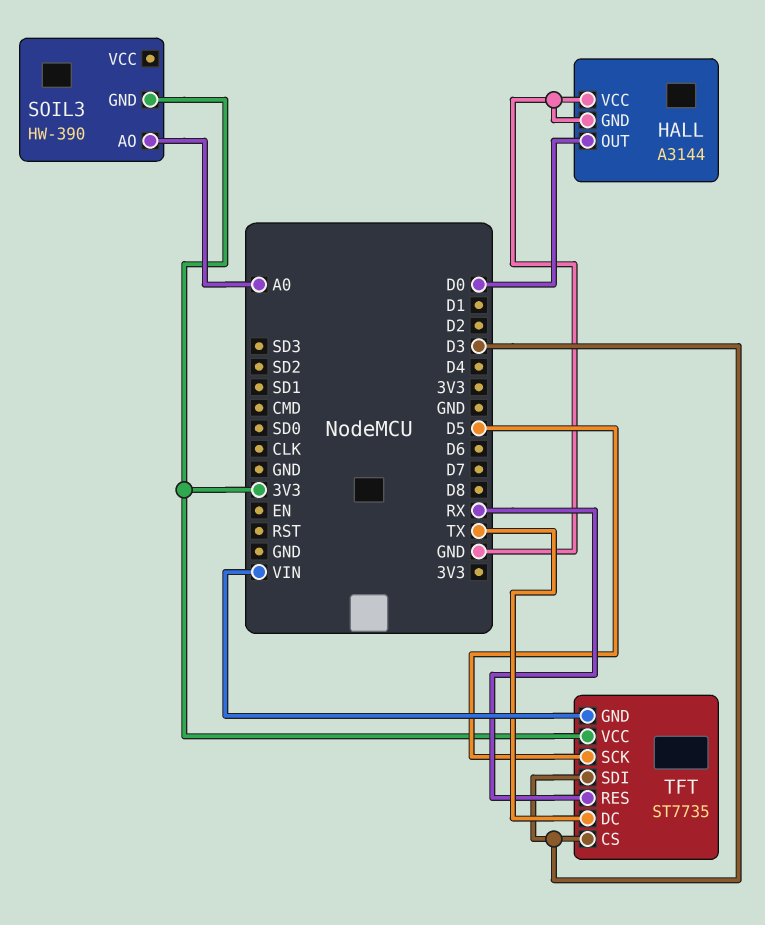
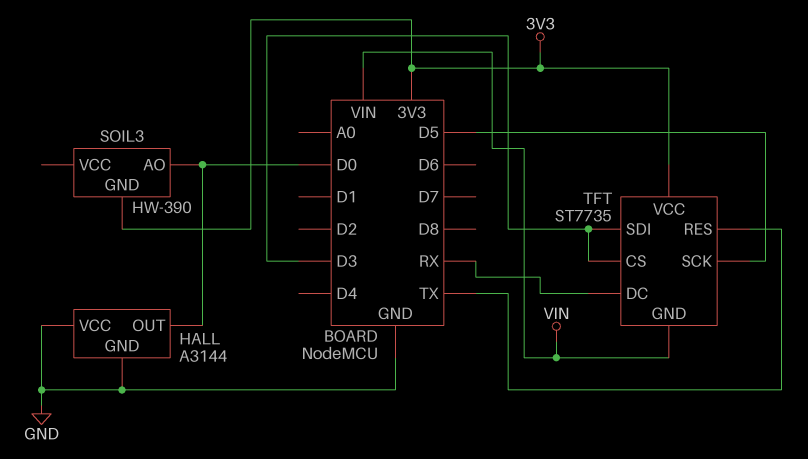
SOIL3 pin AO: A0 -> D0
TFT pin DC: TX -> RX
TFT pin RES: RX -> TX

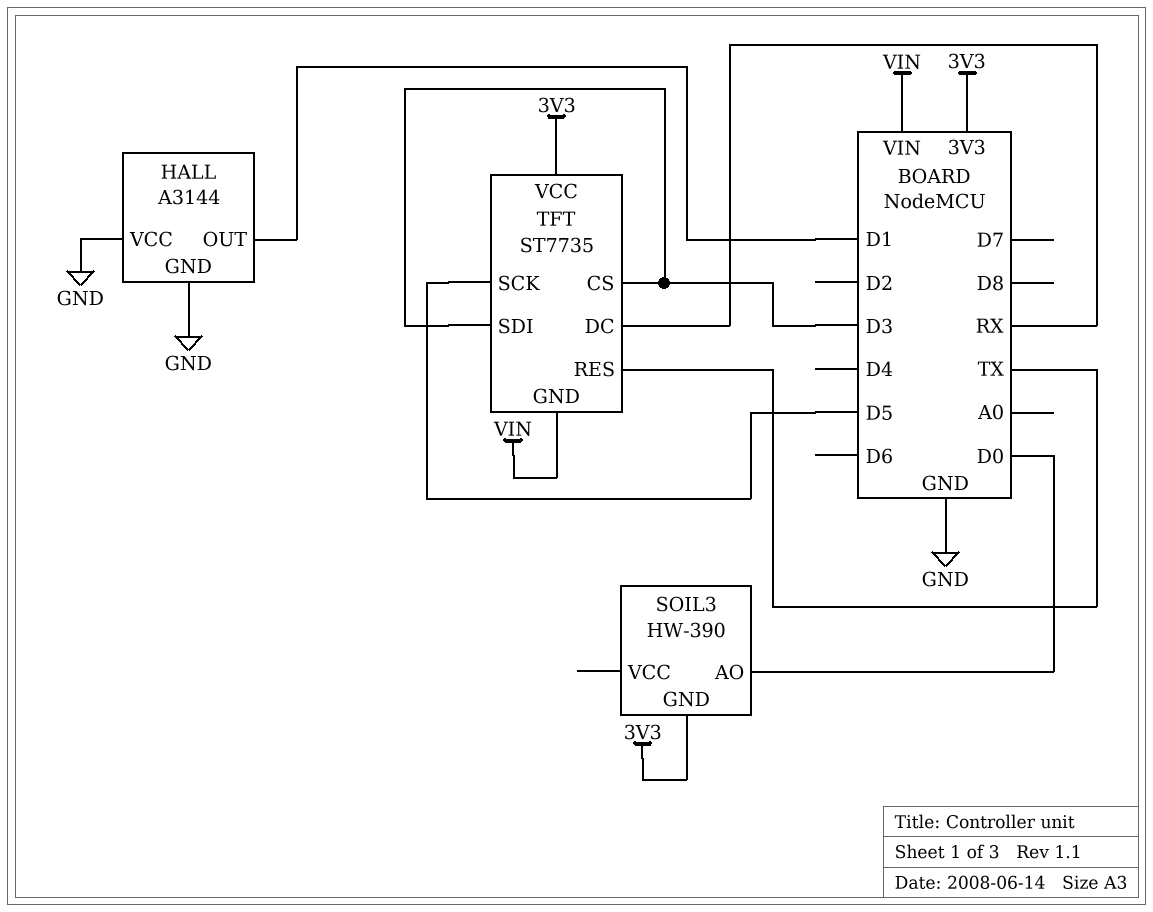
HALL pin OUT: D0 -> D1

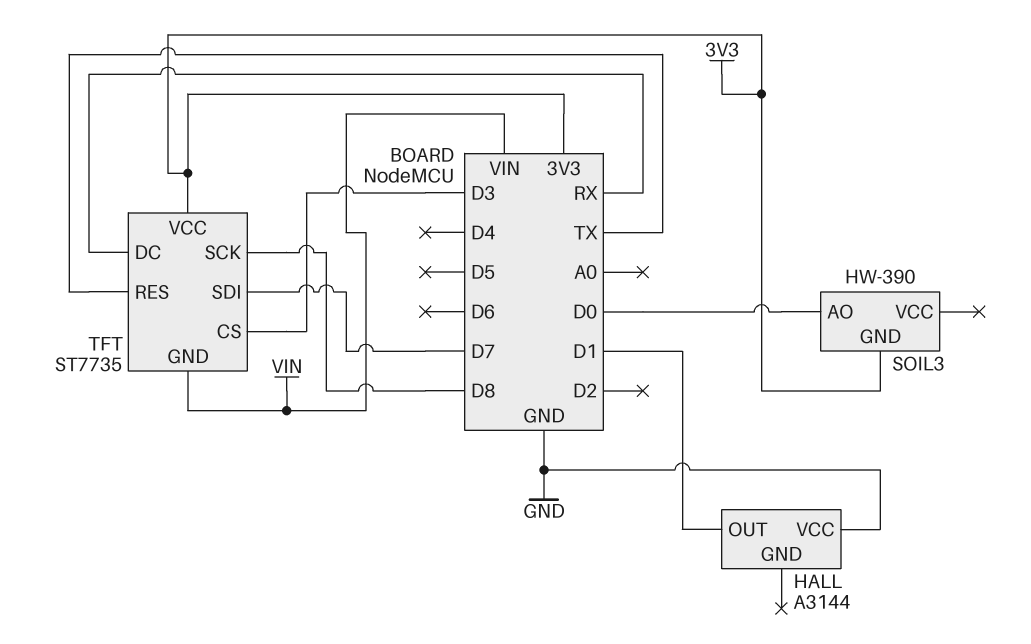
HALL pin GND: GND -> none
TFT pin SCK: D5 -> D8
TFT pin SDI: D3 -> D7

